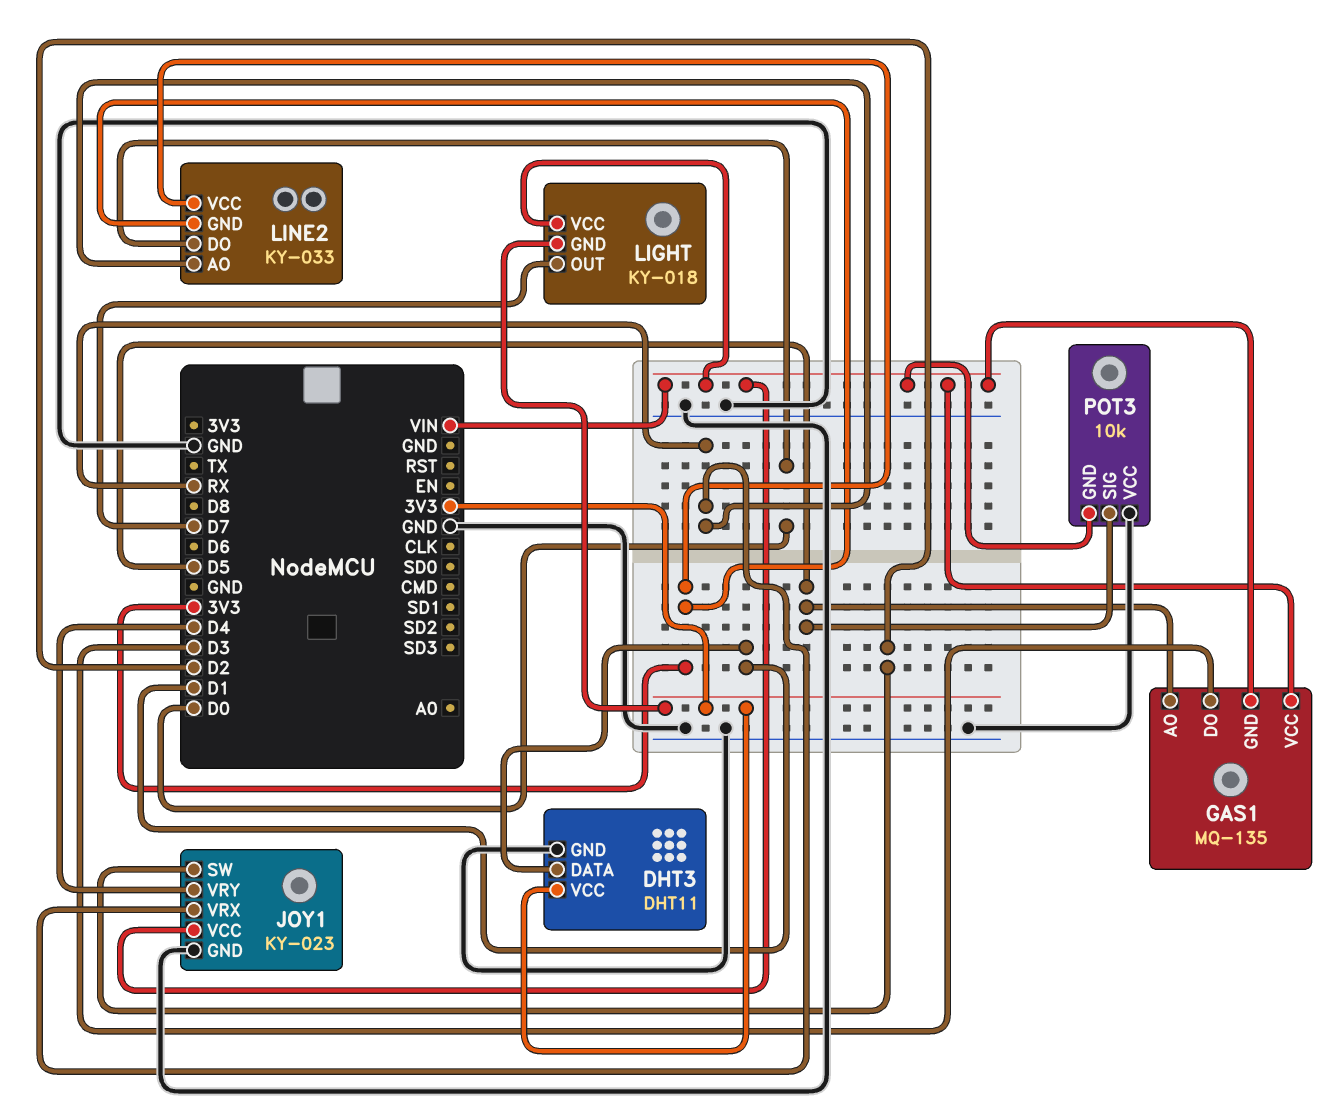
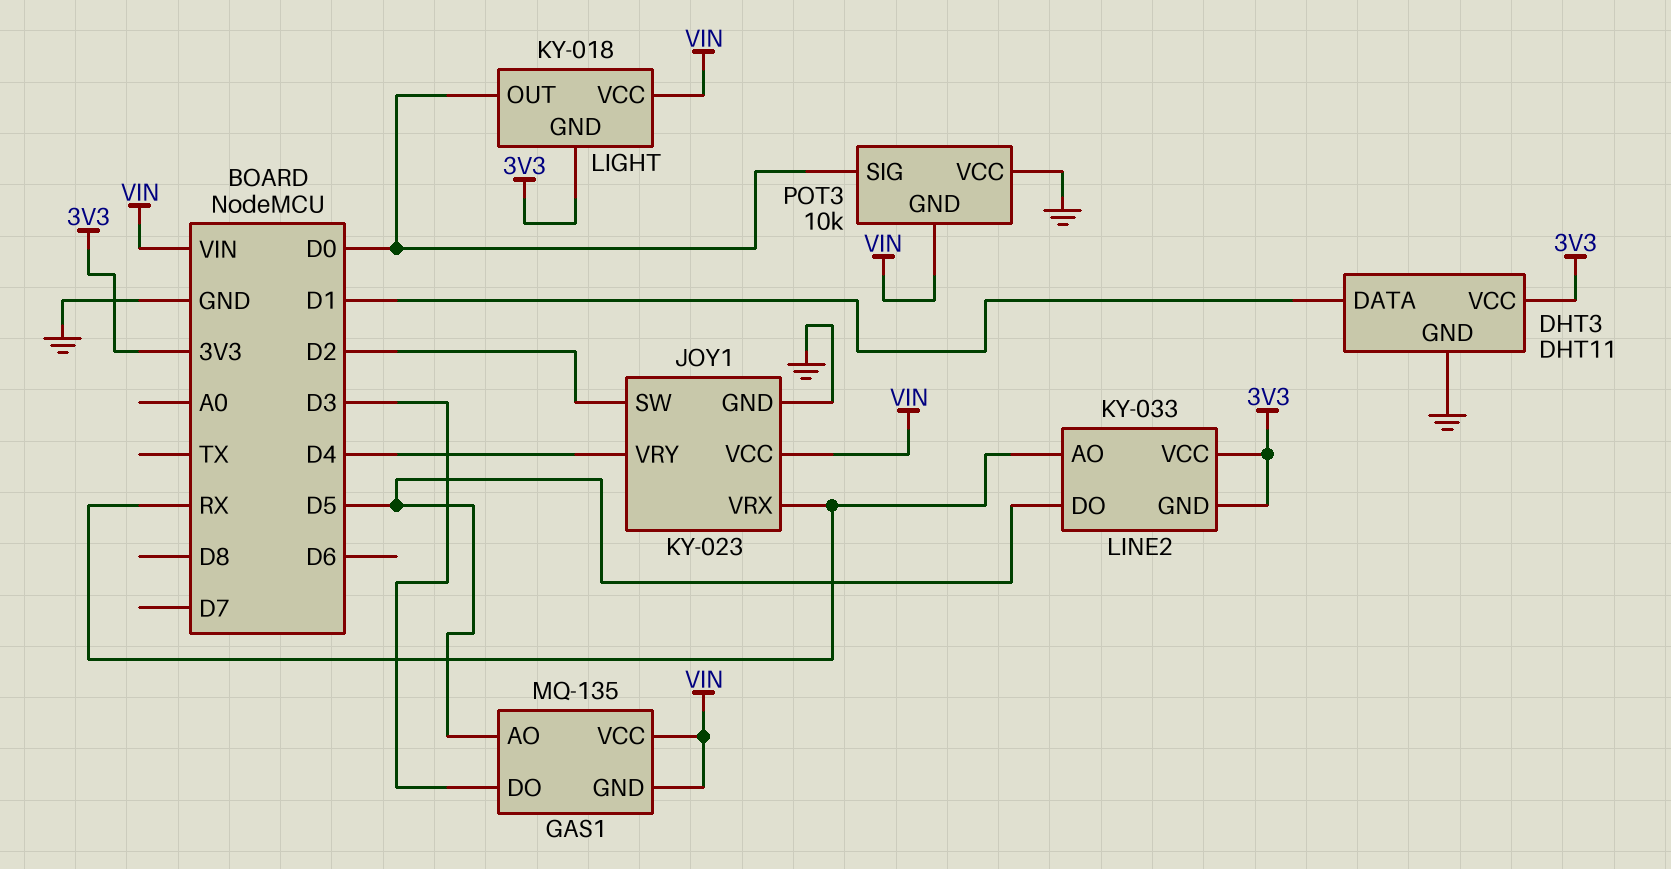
LIGHT pin OUT: D7 -> D0
LINE2 pin DO: D0 -> D5
POT3 pin SIG: D5 -> D0

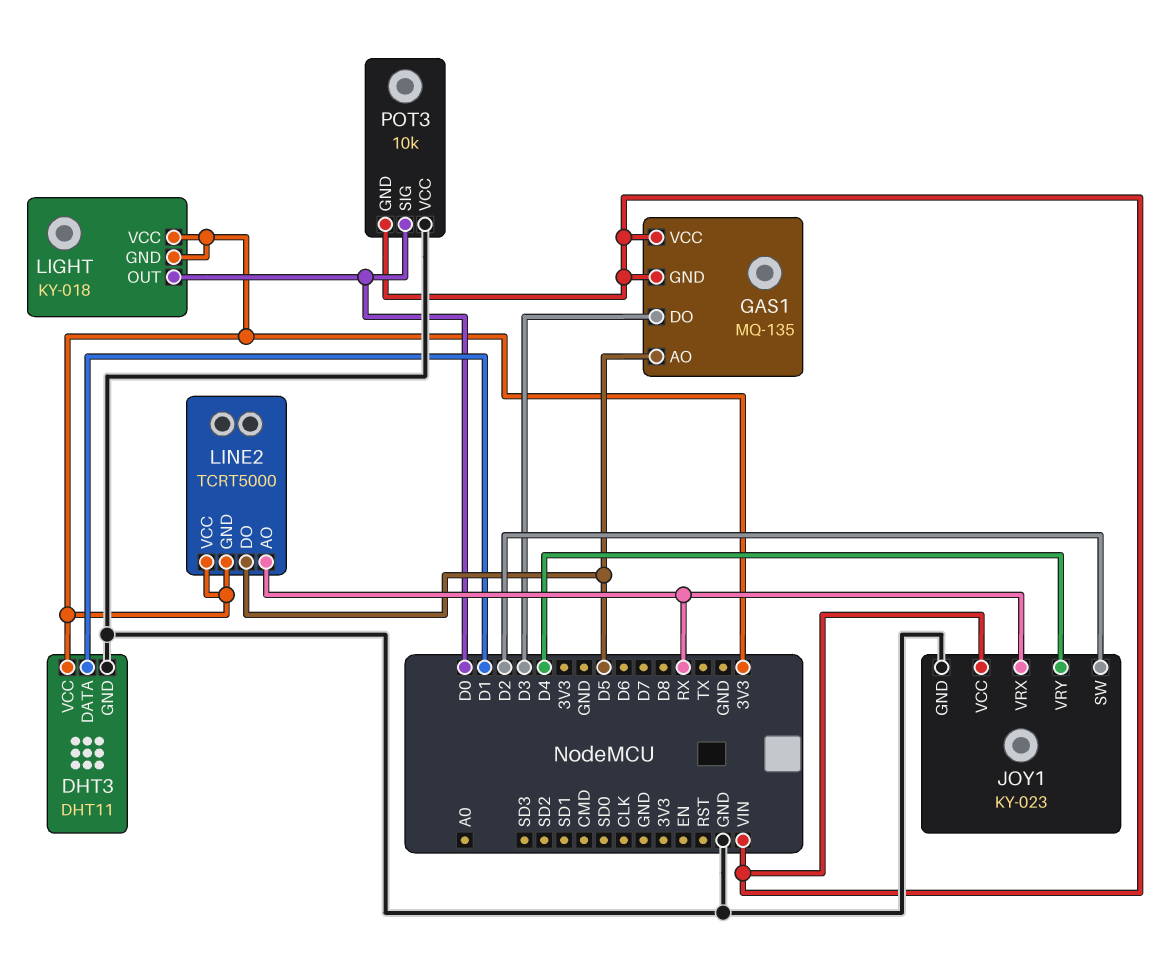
LIGHT pin VCC: VIN -> 3V3
LINE2: KY-033 -> TCRT5000

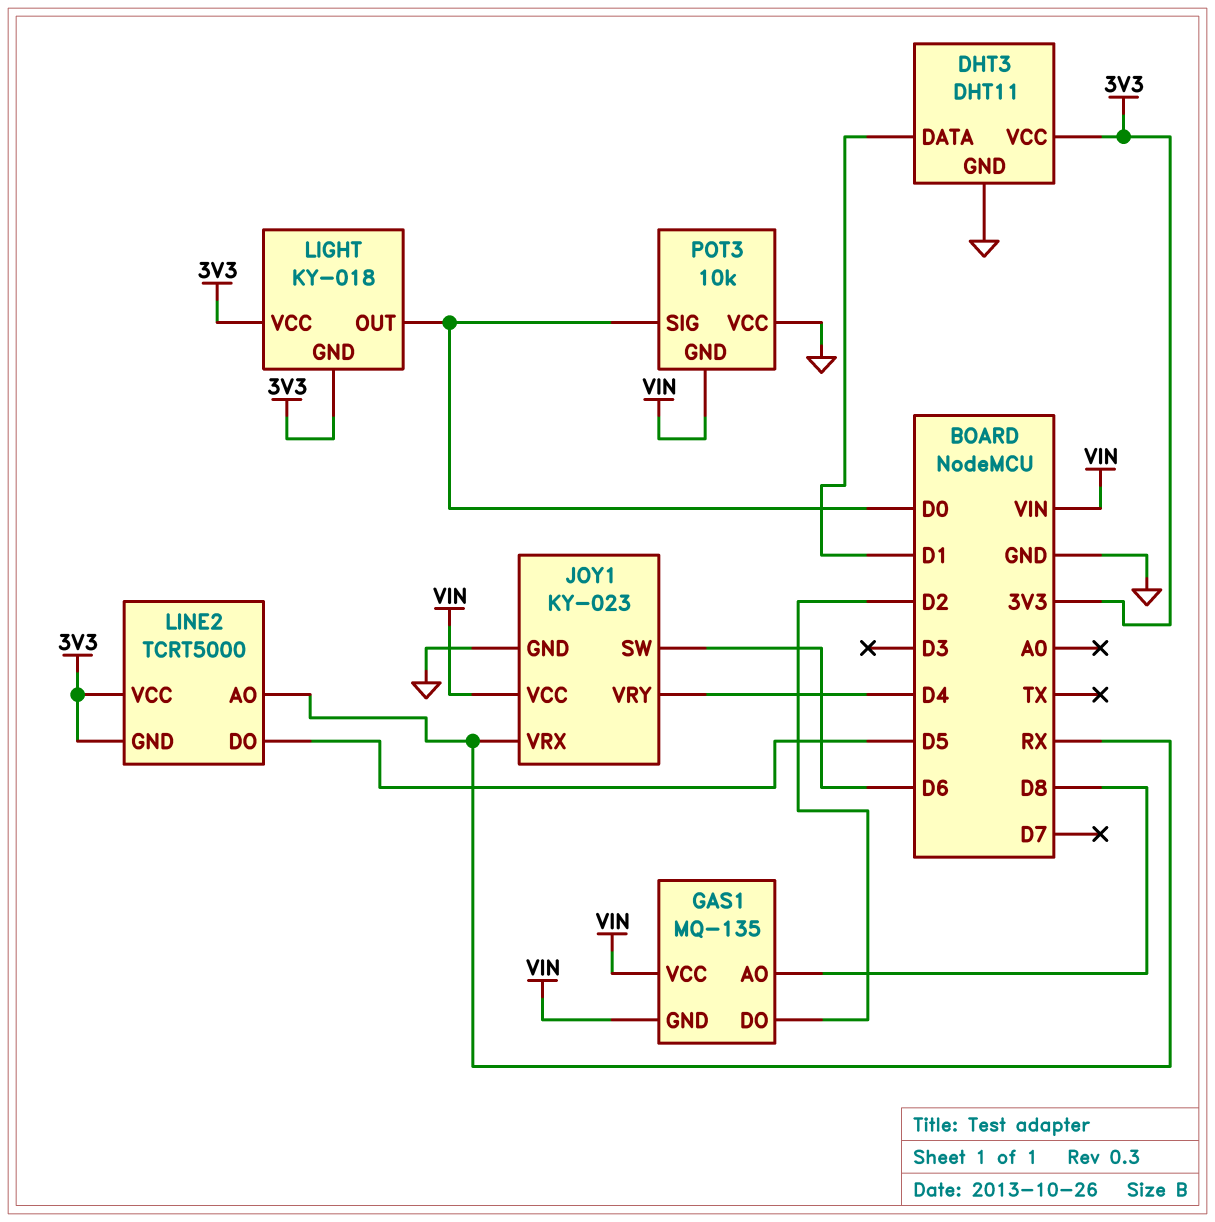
GAS1 pin AO: D5 -> D8
GAS1 pin DO: D3 -> D2
JOY1 pin SW: D2 -> D6

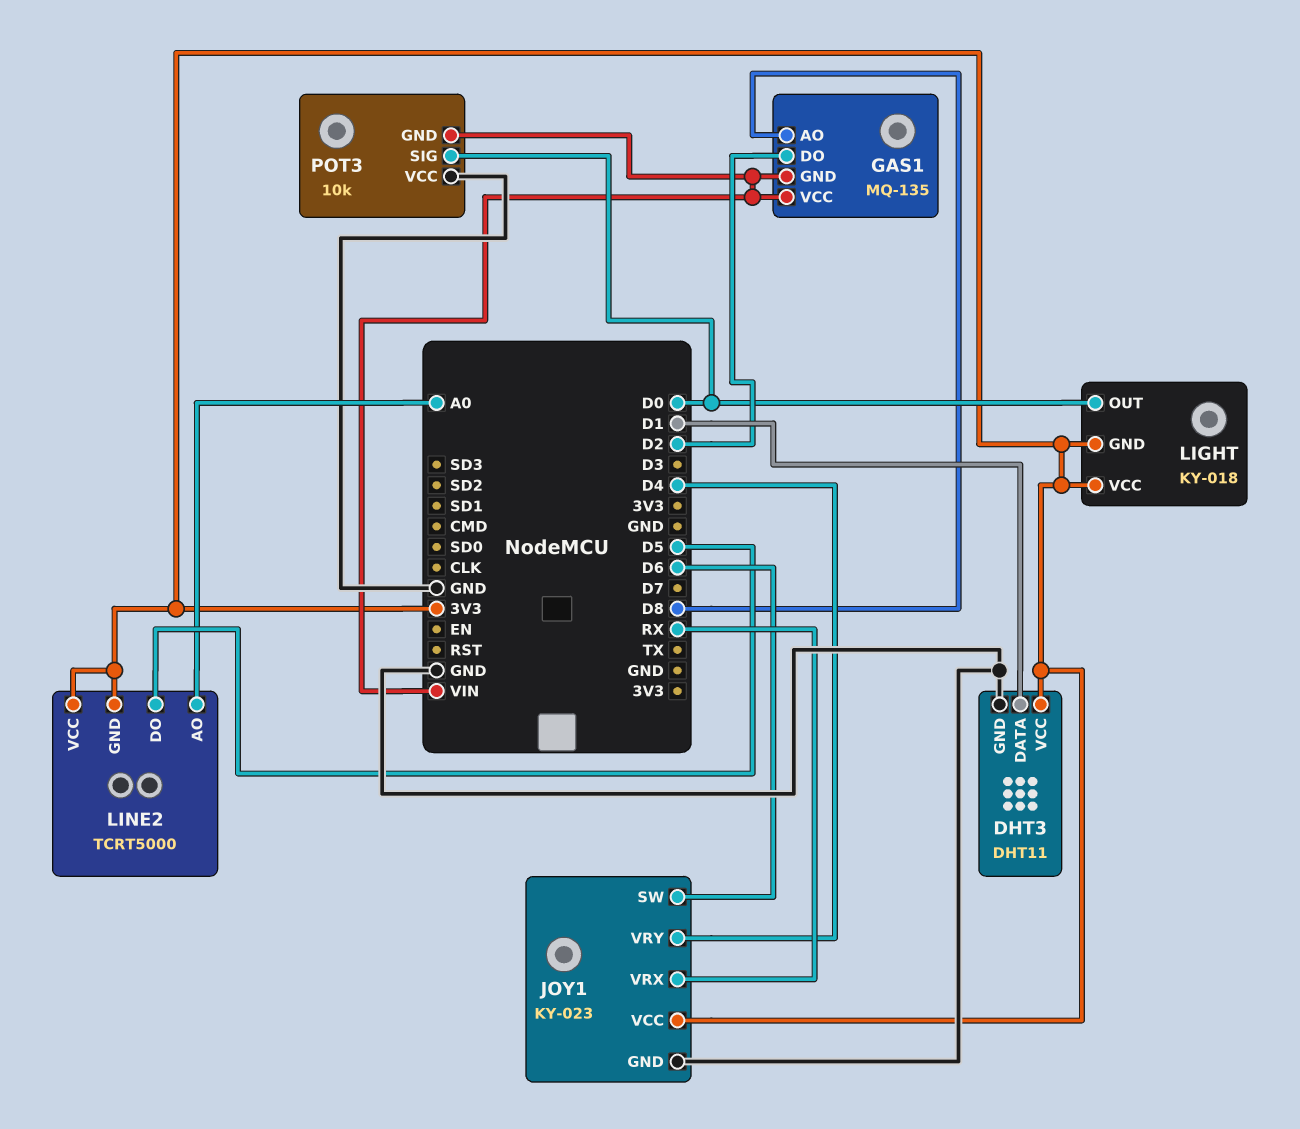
JOY1 pin VCC: VIN -> 3V3
LINE2 pin AO: RX -> A0

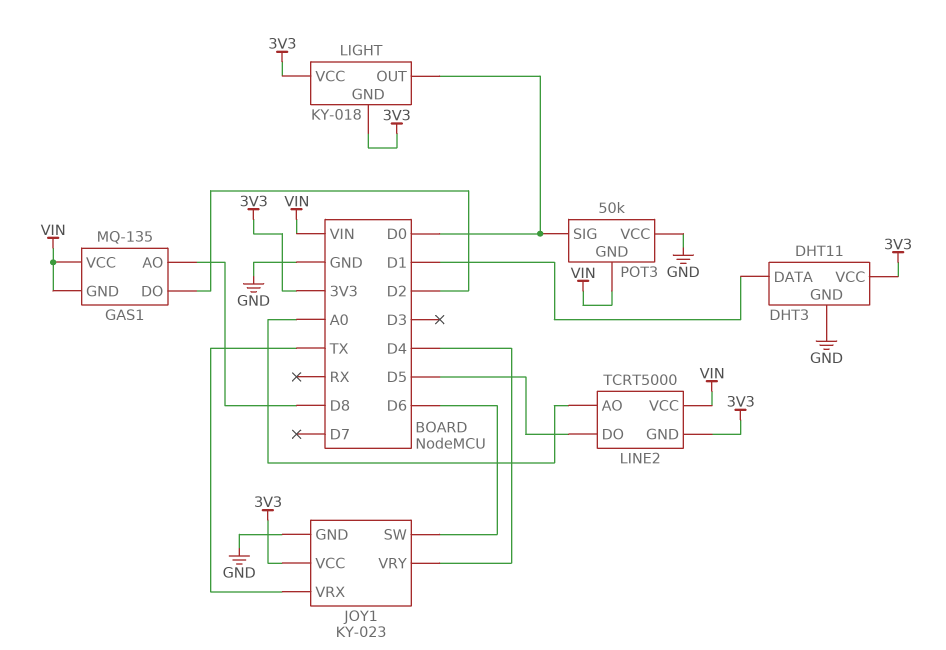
JOY1 pin VRX: RX -> TX
LINE2 pin VCC: 3V3 -> VIN
POT3: 10k -> 50k

